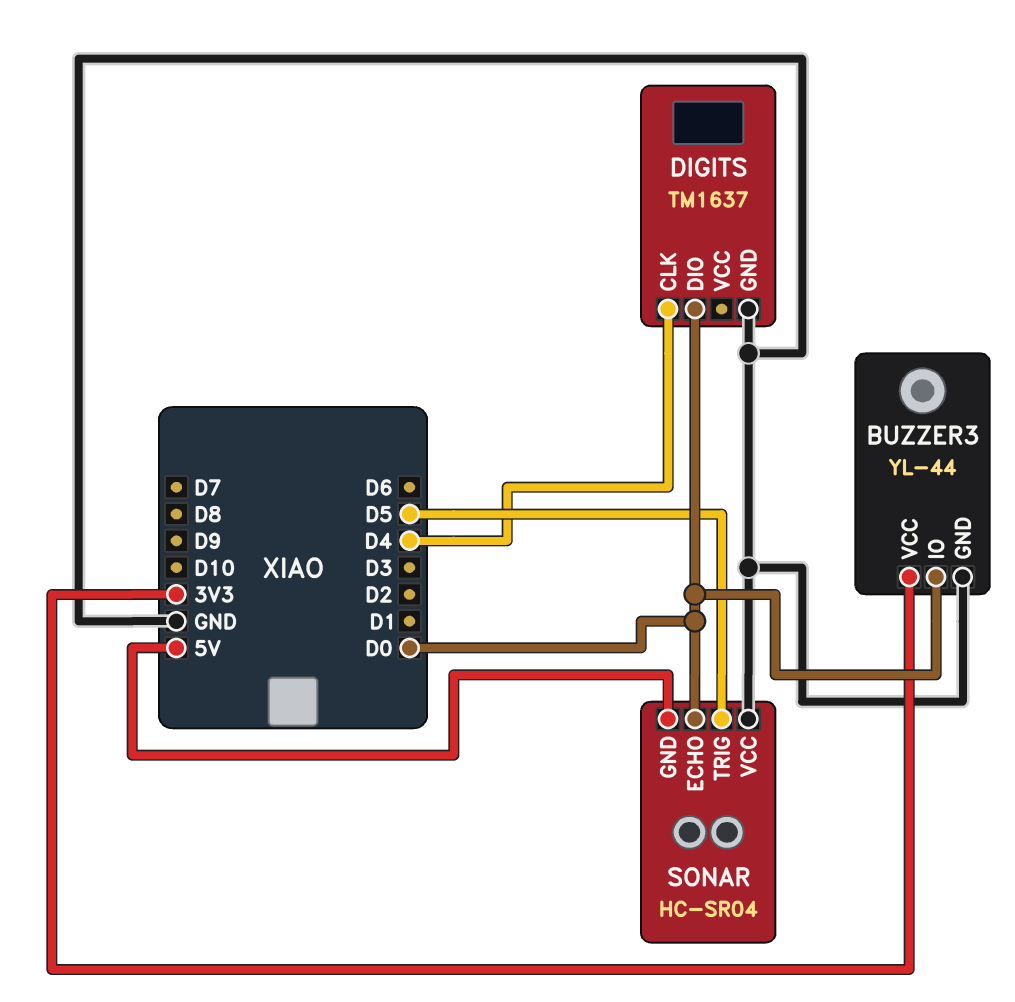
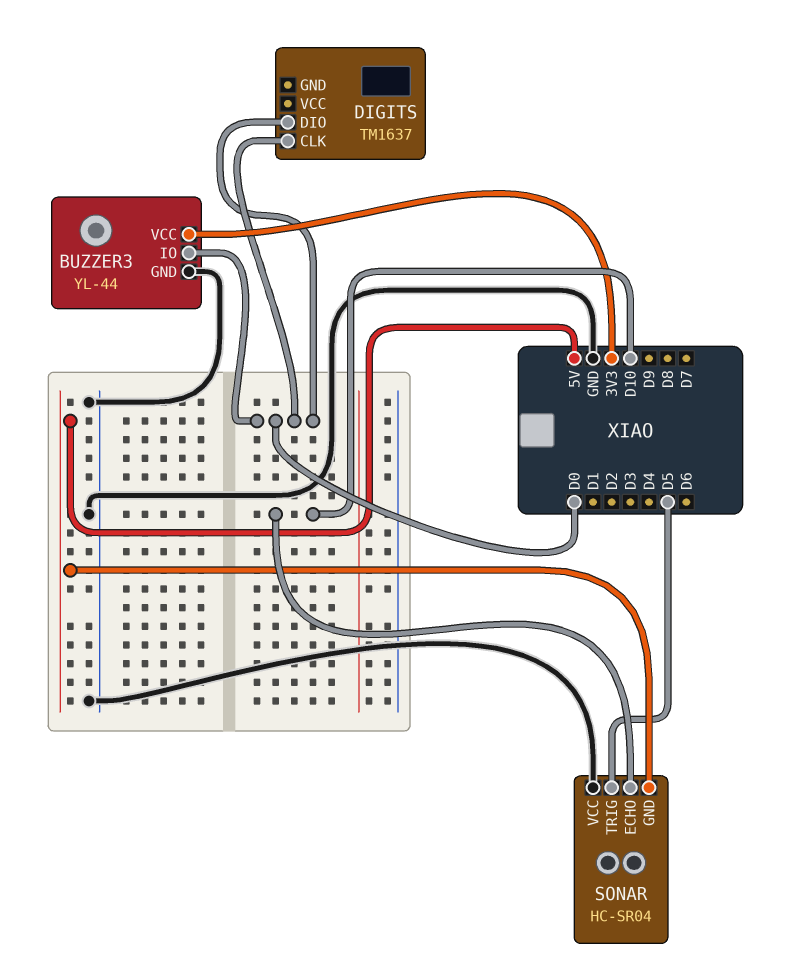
DIGITS pin CLK: D4 -> D0
DIGITS pin GND: GND -> none
SONAR pin ECHO: D0 -> D10

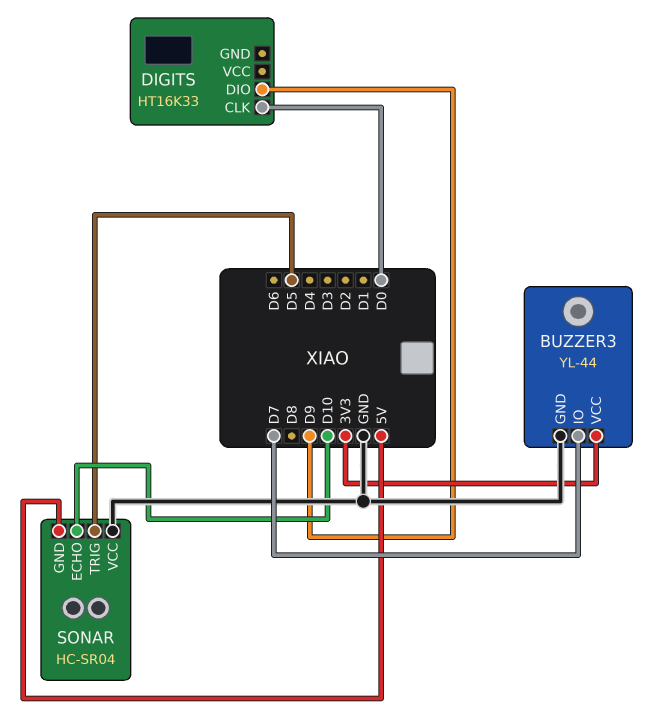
BUZZER3 pin IO: D0 -> D7
DIGITS: TM1637 -> HT16K33
DIGITS pin DIO: D0 -> D9

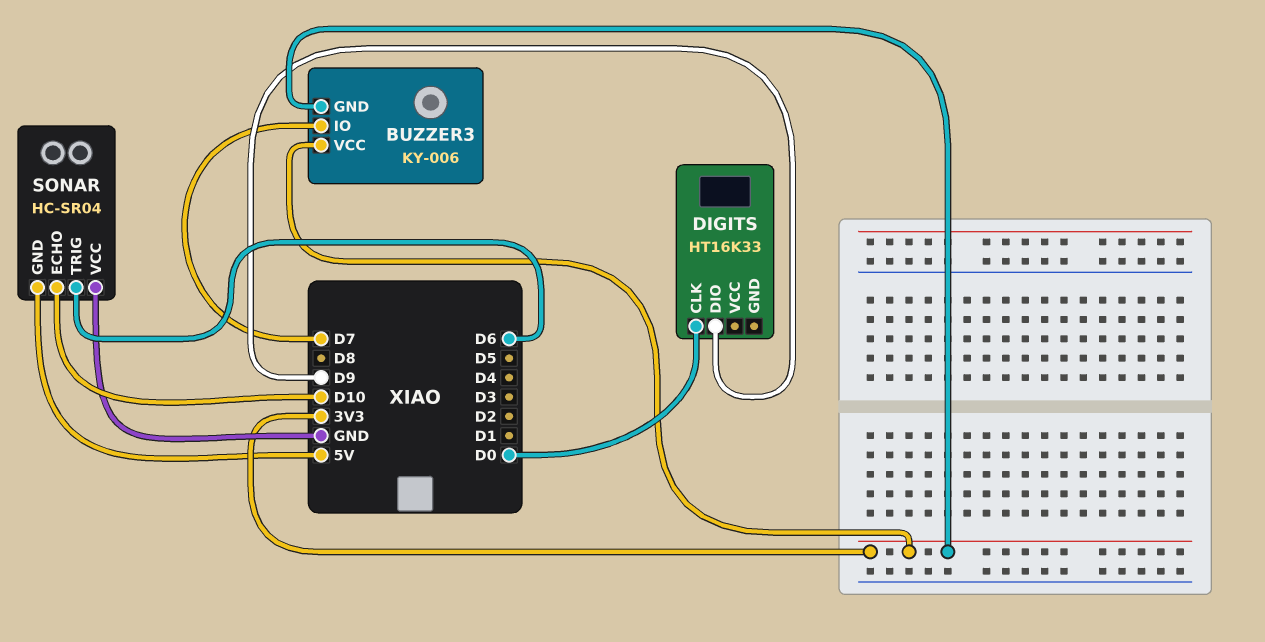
BUZZER3: YL-44 -> KY-006
BUZZER3 pin GND: GND -> 3V3
SONAR pin TRIG: D5 -> D6

